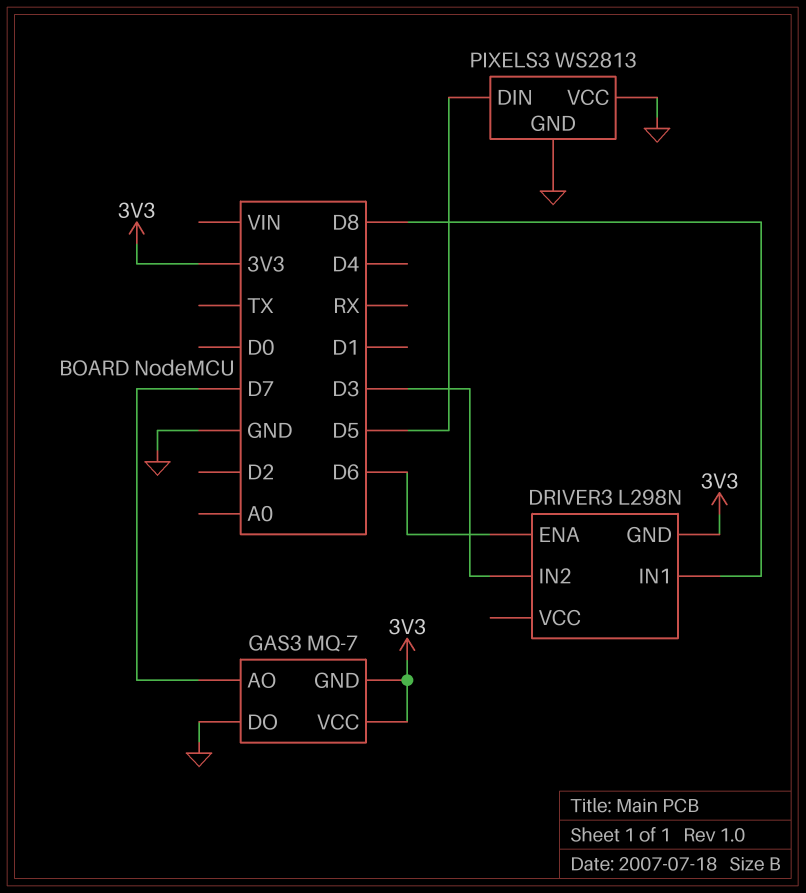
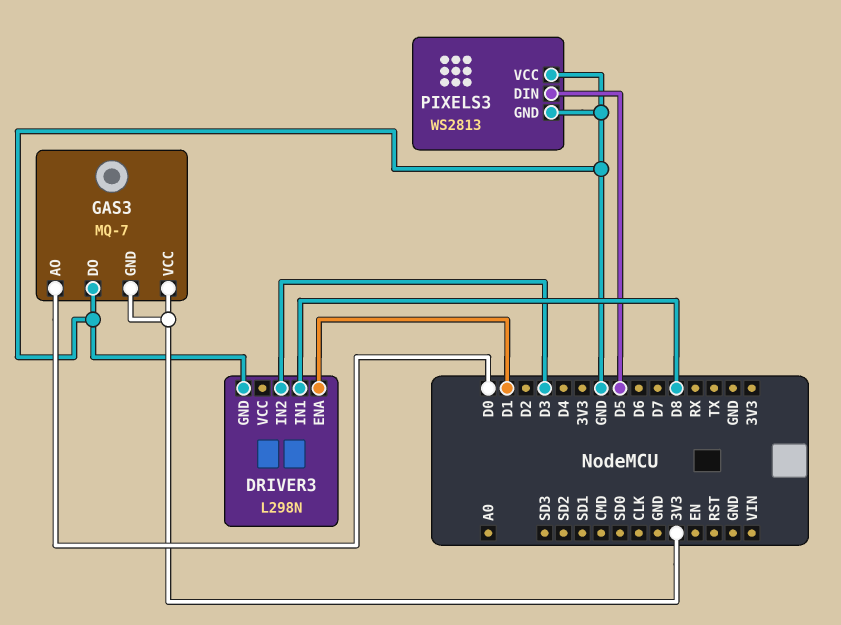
DRIVER3 pin ENA: D6 -> D1
DRIVER3 pin GND: 3V3 -> GND
GAS3 pin AO: D7 -> D0

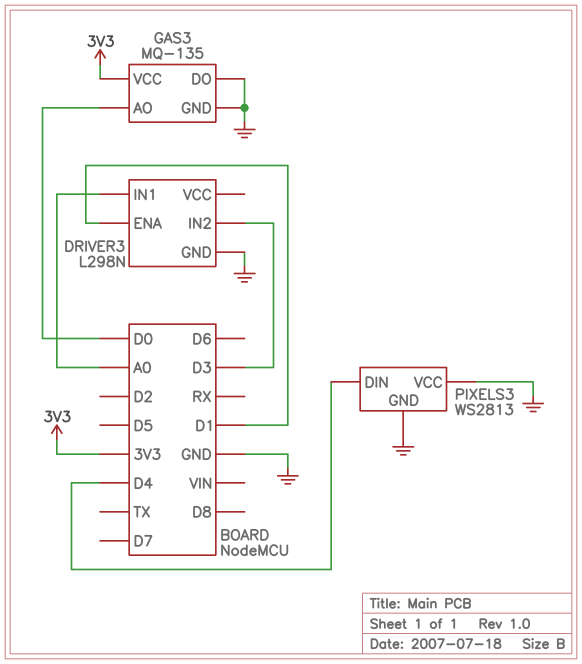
DRIVER3 pin IN1: D8 -> A0
GAS3: MQ-7 -> MQ-135
GAS3 pin GND: 3V3 -> GND
PIXELS3 pin DIN: D5 -> D4

